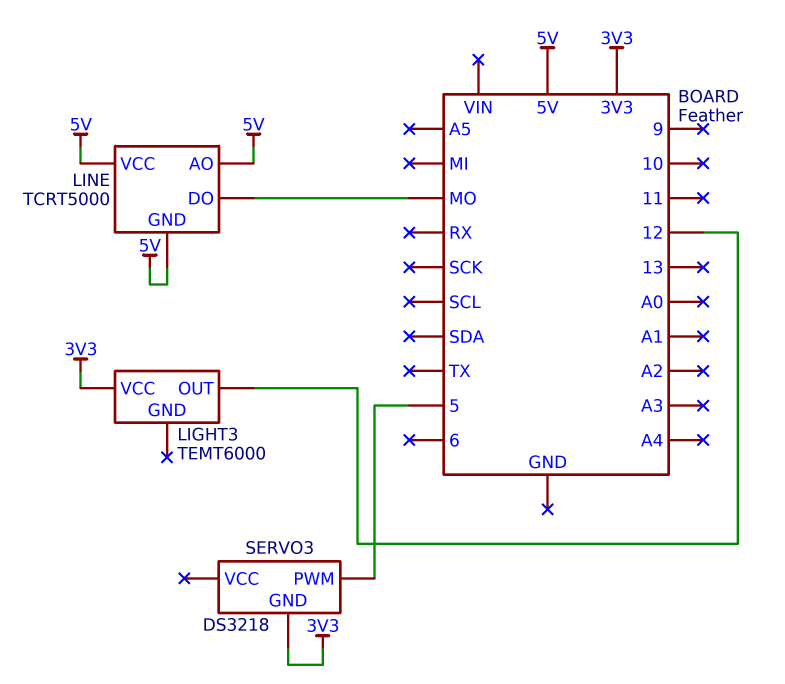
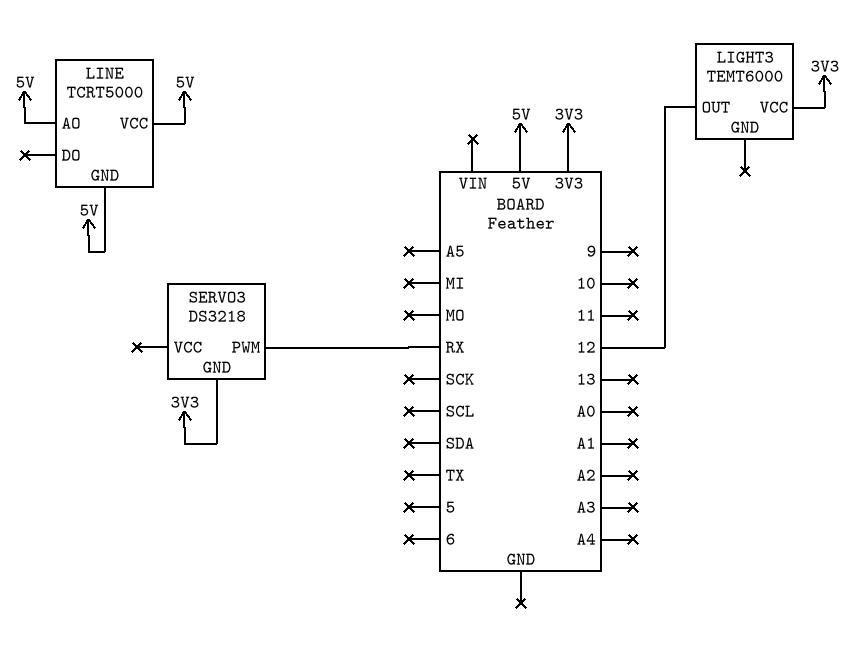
LINE pin DO: MO -> none
SERVO3 pin PWM: 5 -> RX

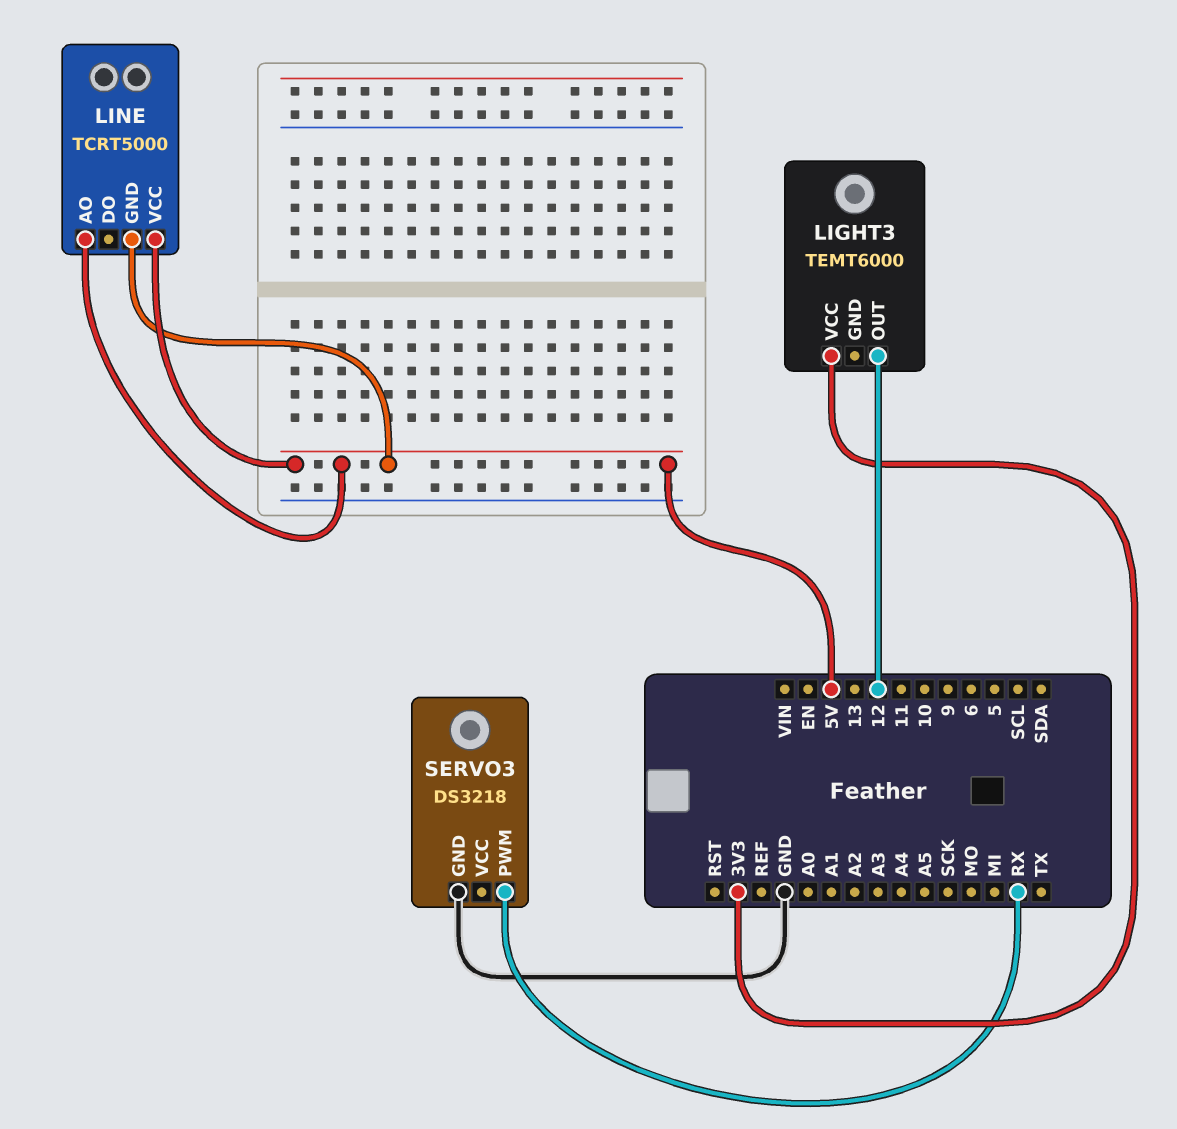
SERVO3 pin GND: 3V3 -> GND

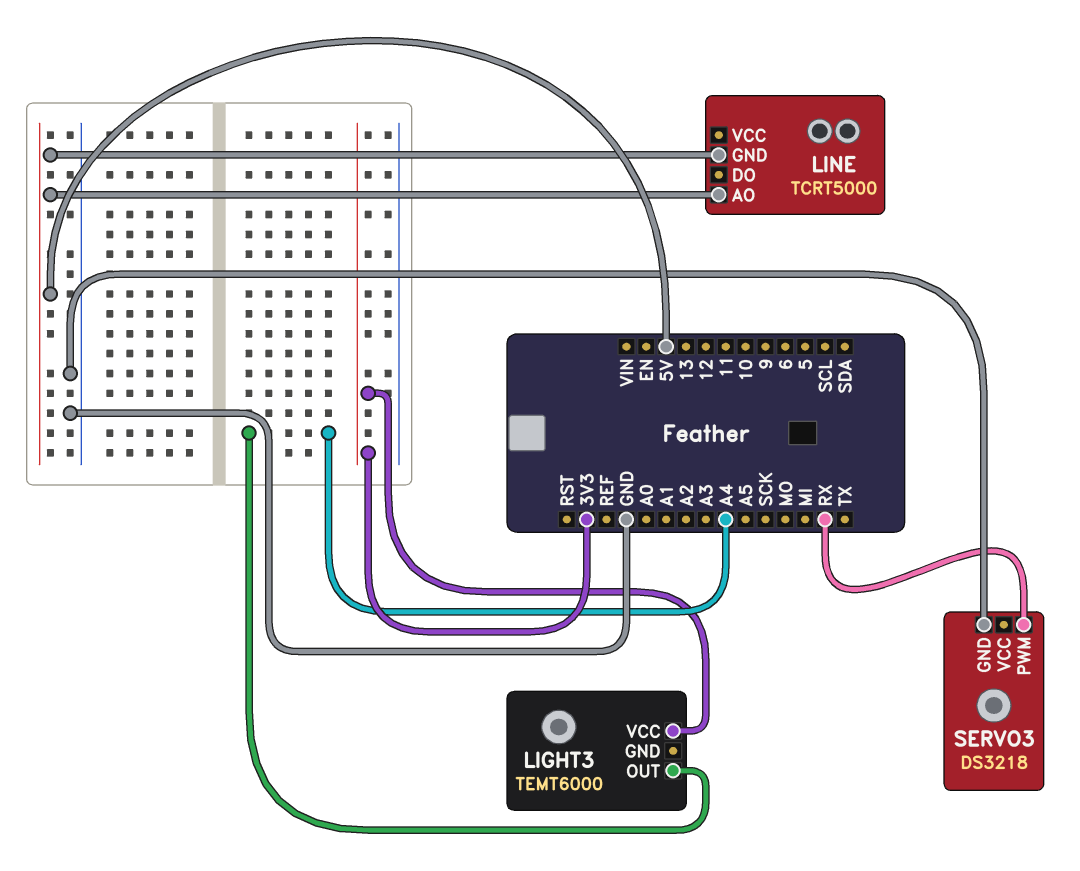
LIGHT3 pin OUT: 12 -> A4
LINE pin VCC: 5V -> none

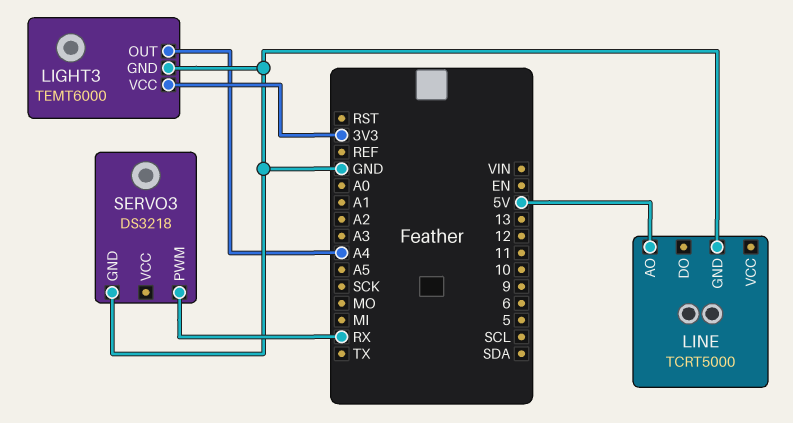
LIGHT3 pin GND: none -> GND
LINE pin GND: 5V -> GND

